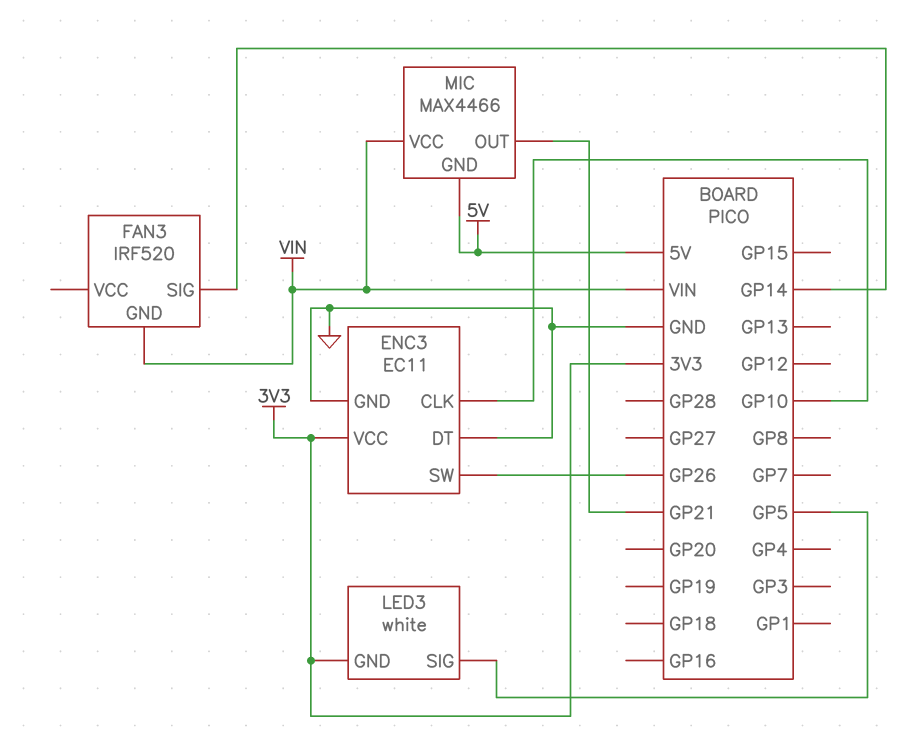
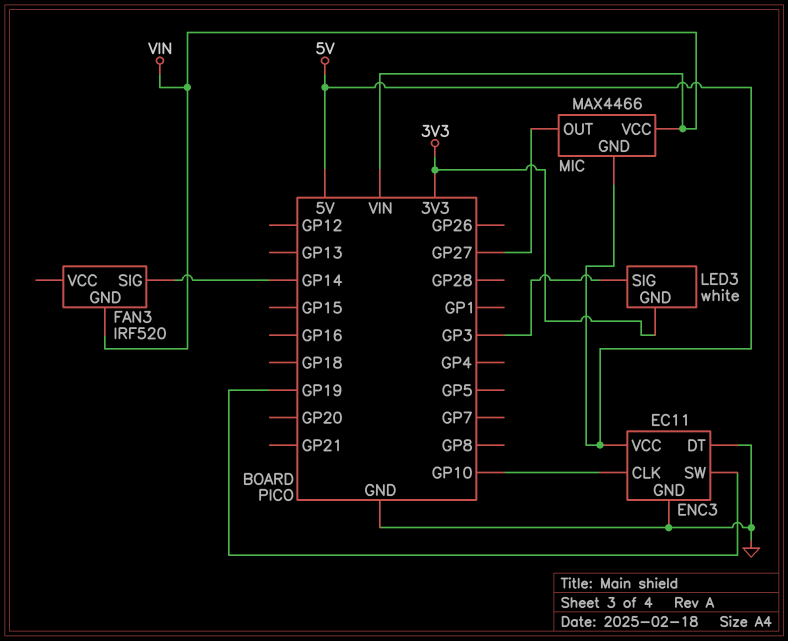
ENC3 pin SW: GP26 -> GP19
ENC3 pin VCC: 3V3 -> 5V
LED3 pin SIG: GP5 -> GP3
MIC pin OUT: GP21 -> GP27

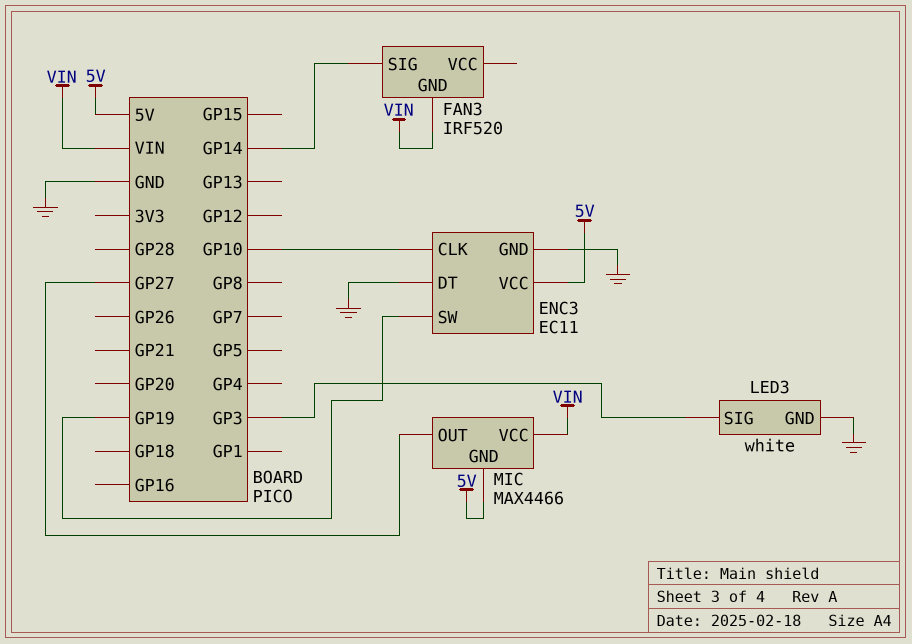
LED3 pin GND: 3V3 -> GND

